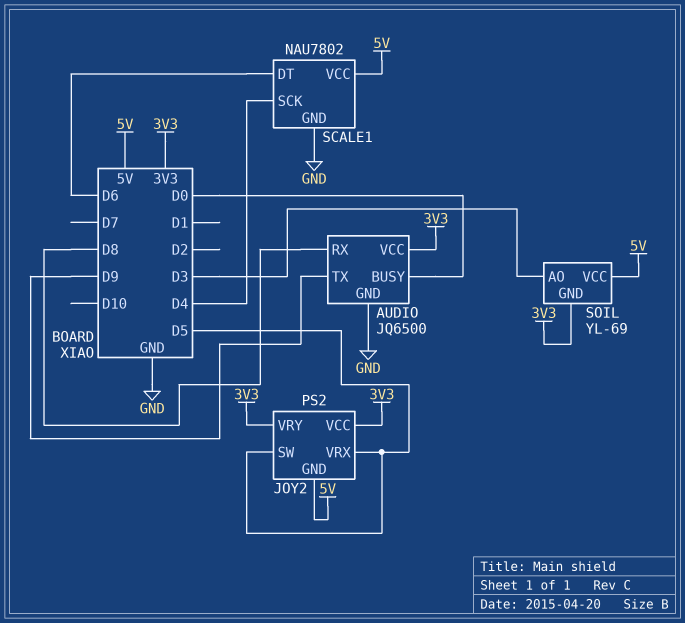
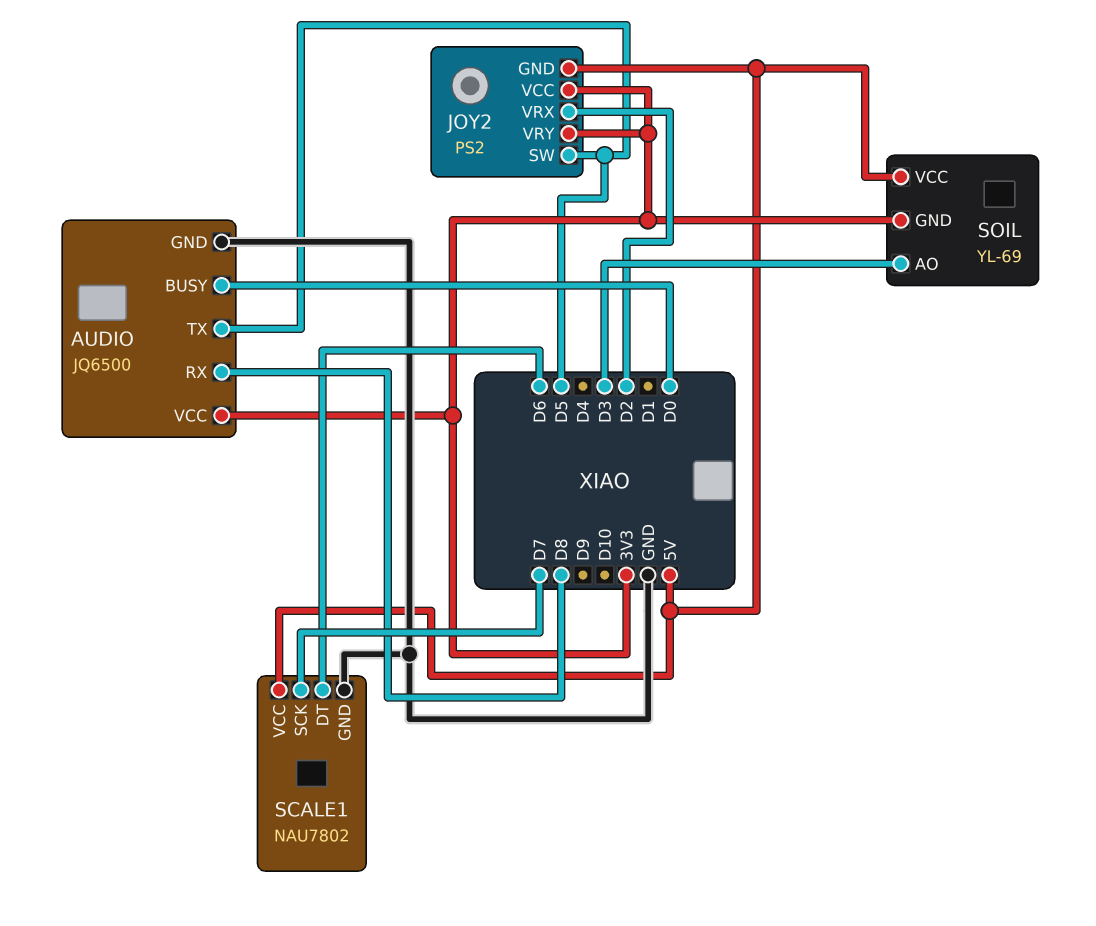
AUDIO pin TX: D9 -> D5
JOY2 pin VRX: D5 -> D2
SCALE1 pin SCK: D4 -> D7

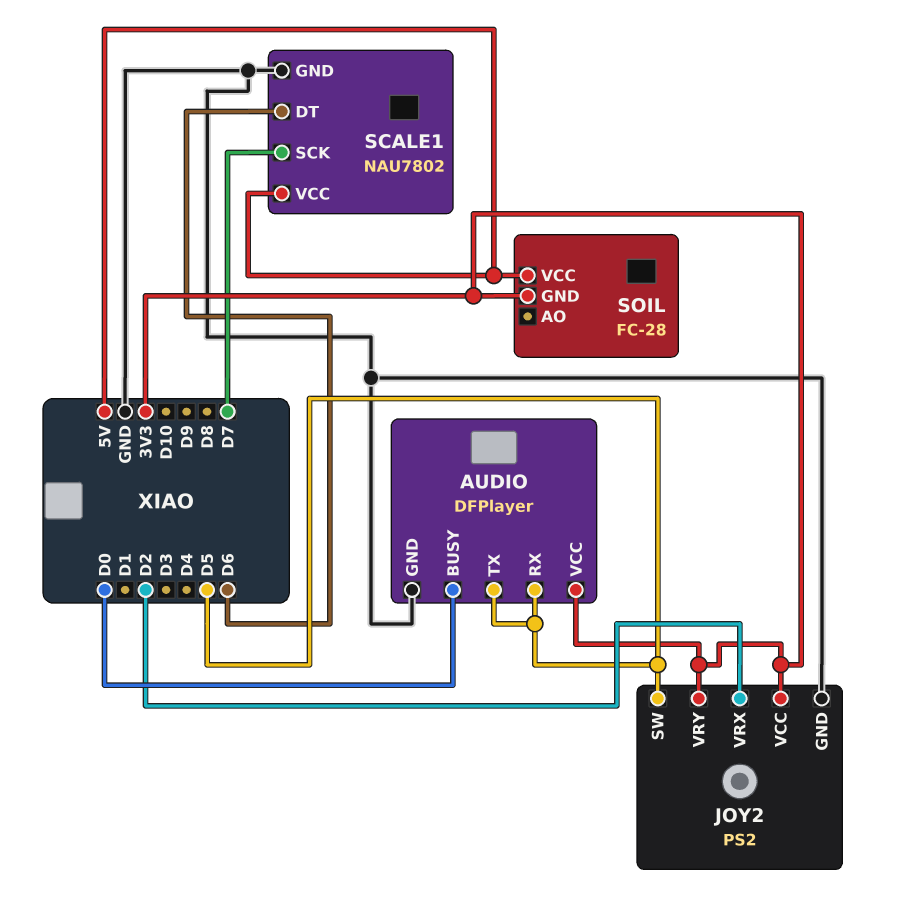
AUDIO: JQ6500 -> DFPlayer
AUDIO pin RX: D8 -> D5
JOY2 pin GND: 5V -> GND
SOIL: YL-69 -> FC-28
SOIL pin AO: D3 -> none

